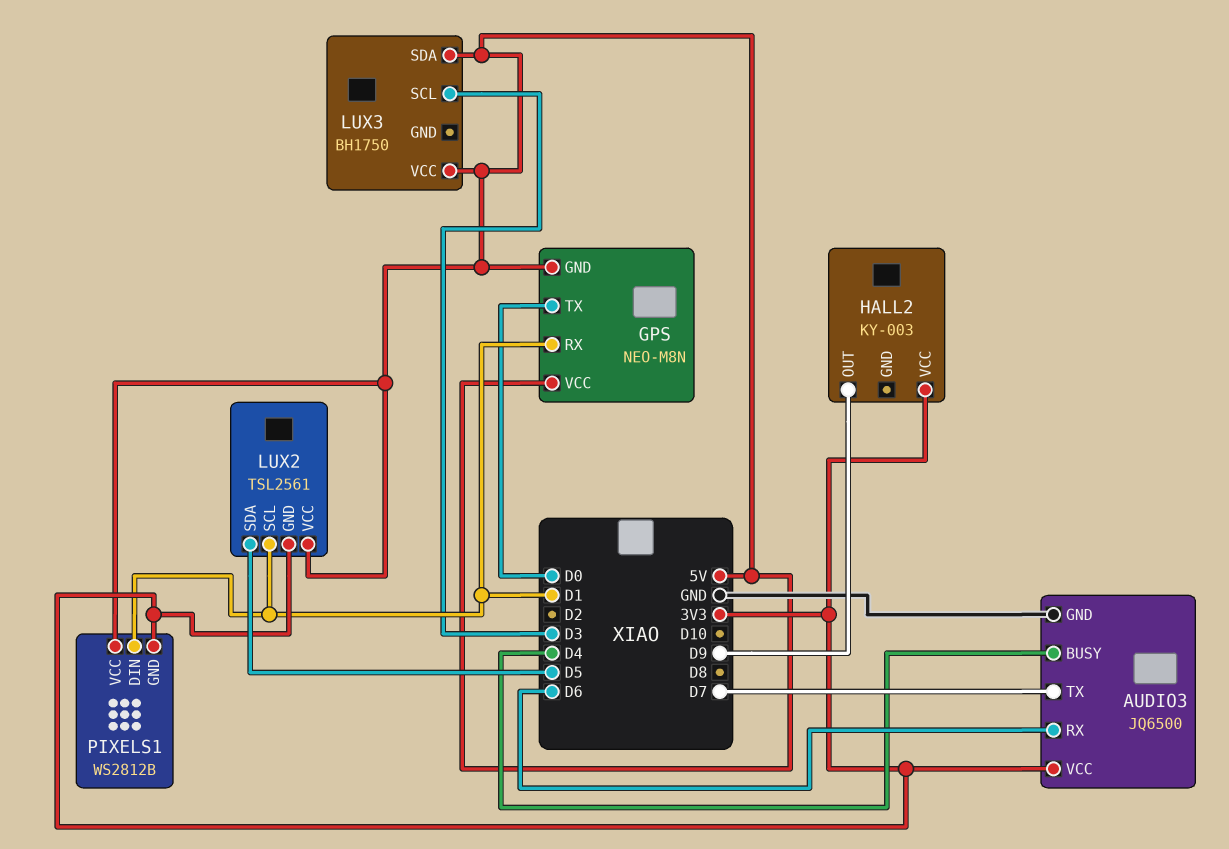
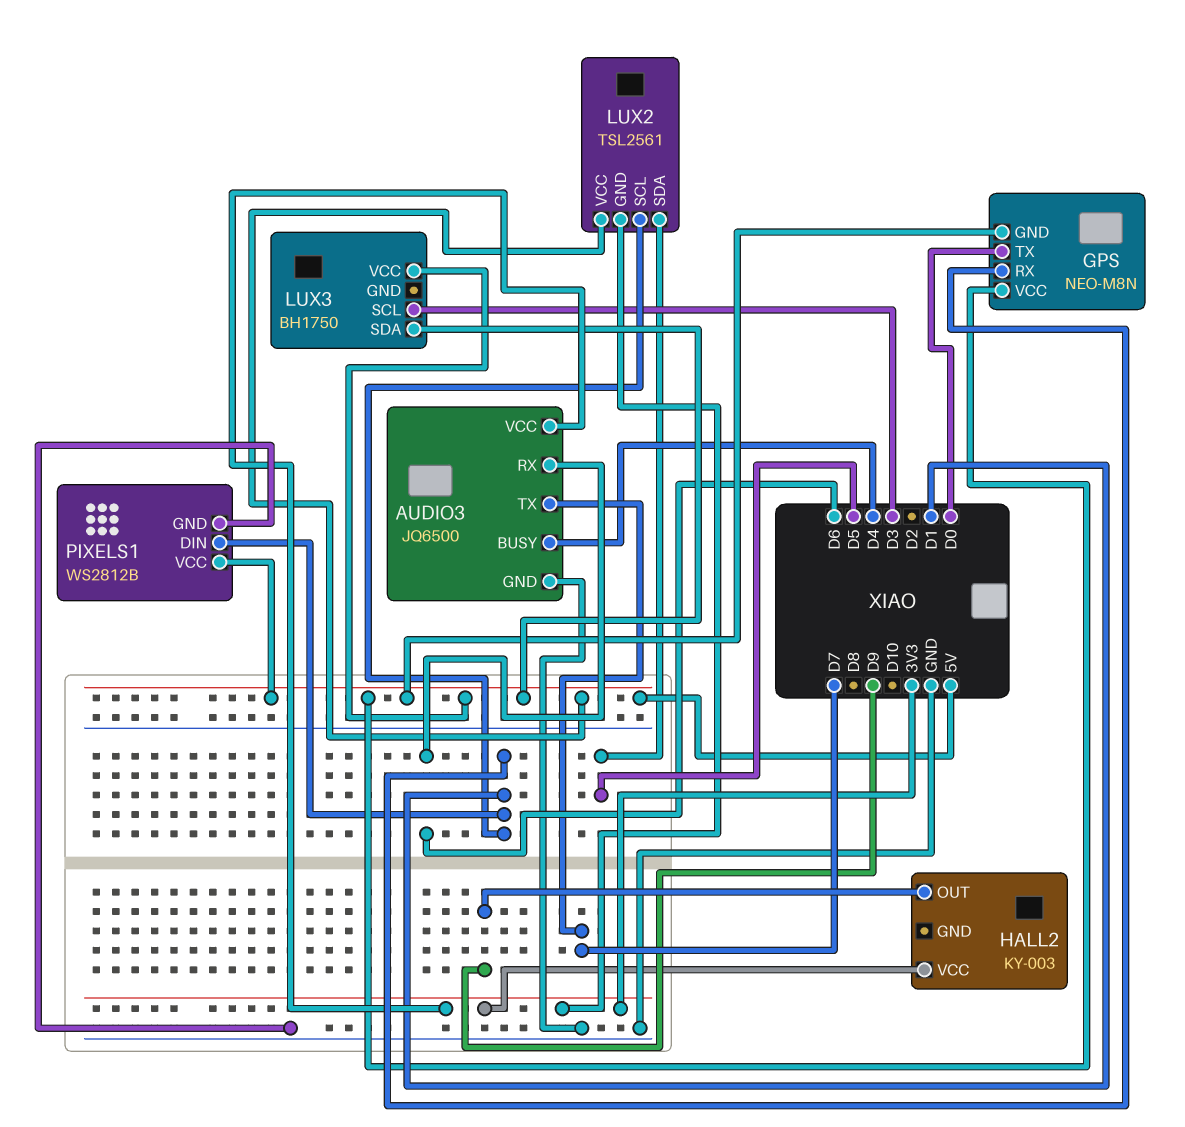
PIXELS1 pin GND: 3V3 -> GND

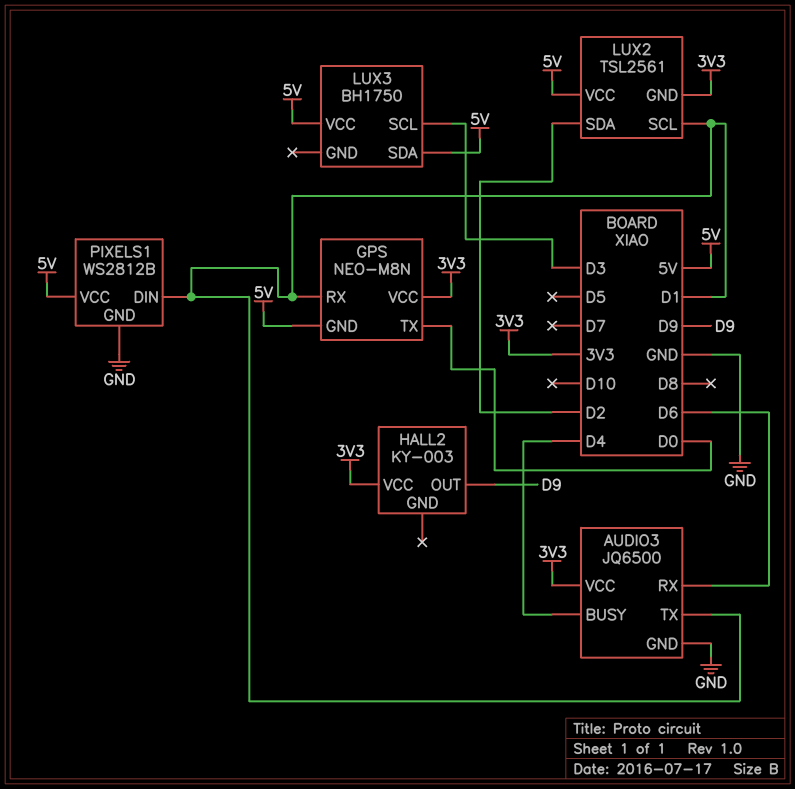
AUDIO3 pin TX: D7 -> D1
GPS pin VCC: 5V -> 3V3
LUX2 pin SDA: D5 -> D2

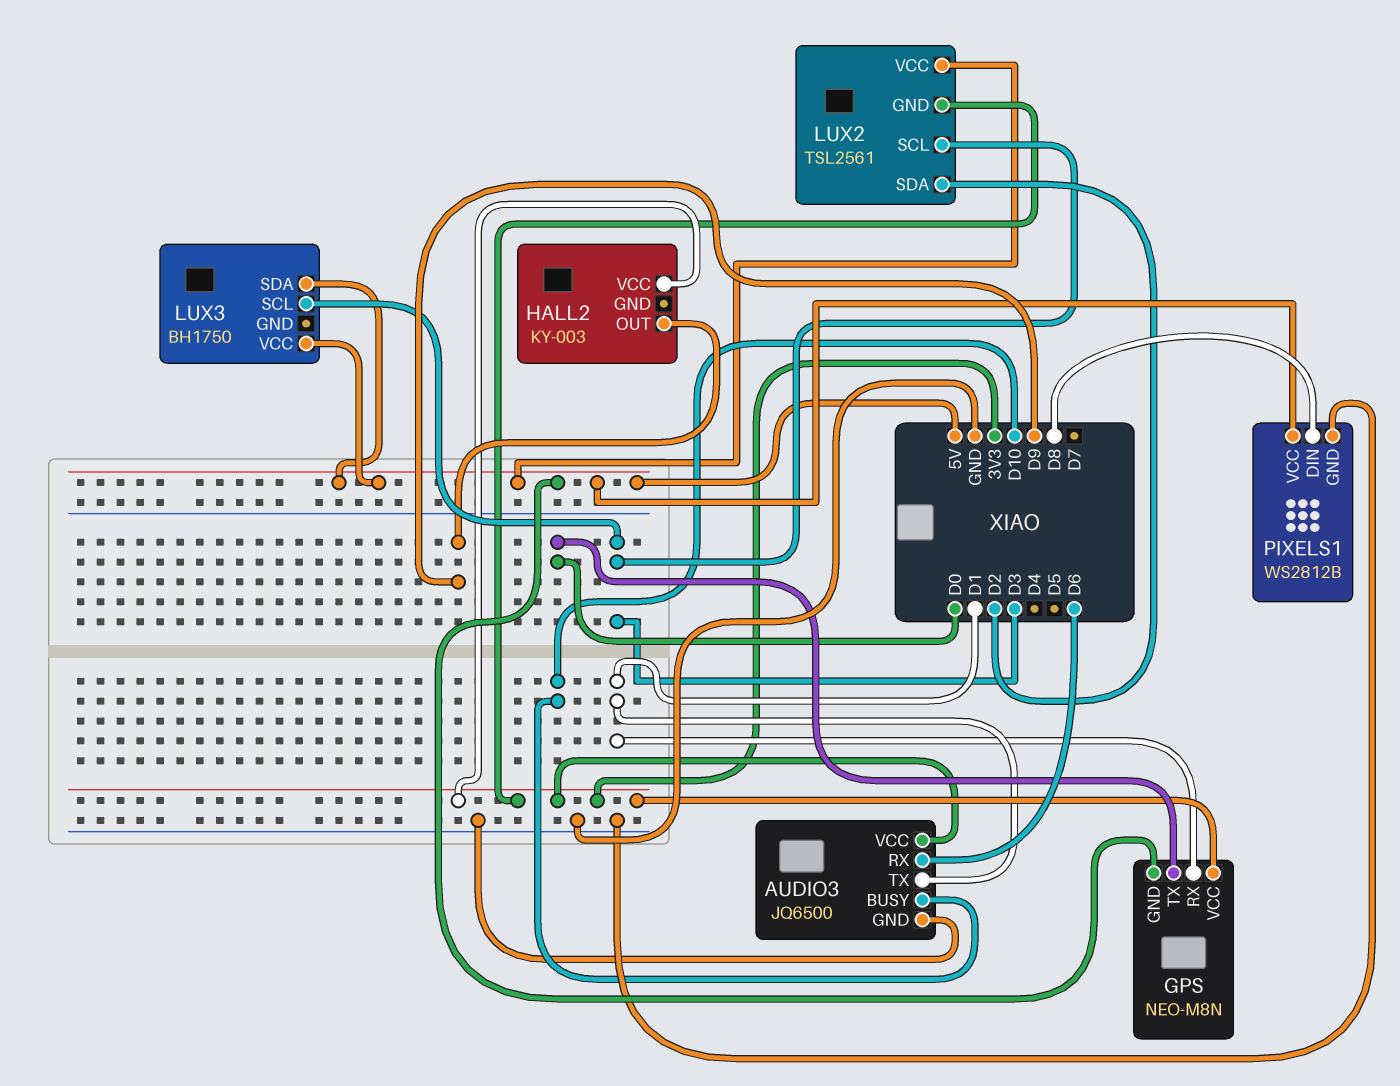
AUDIO3 pin BUSY: D4 -> D10
LUX2 pin SCL: D1 -> D3
PIXELS1 pin DIN: D1 -> D8

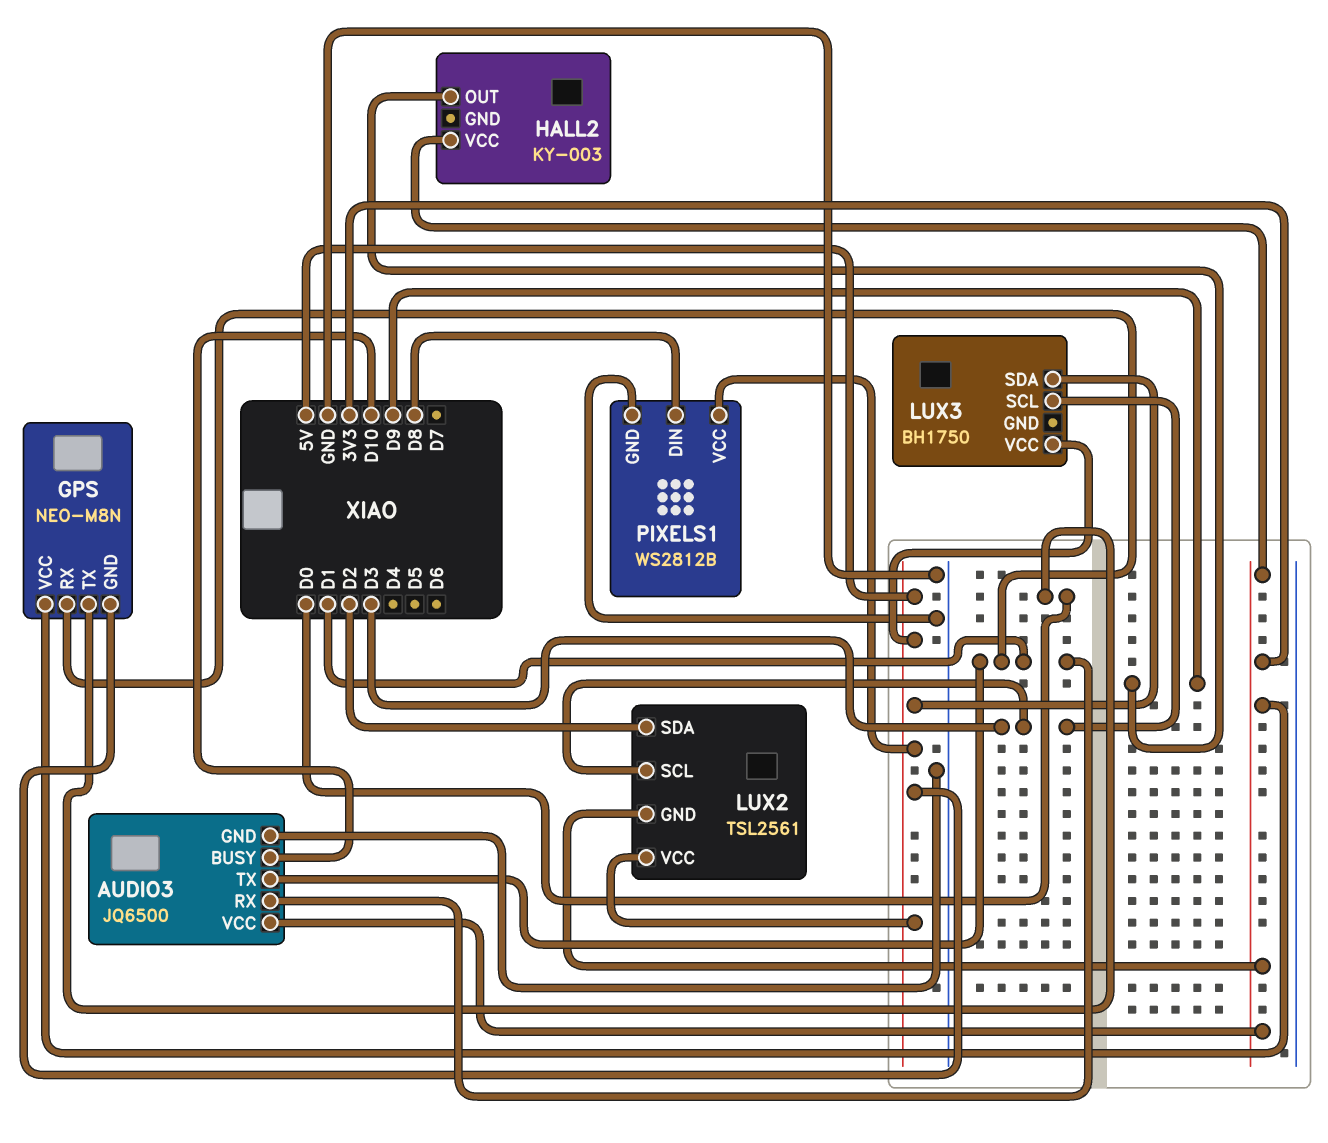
AUDIO3 pin RX: D6 -> D1

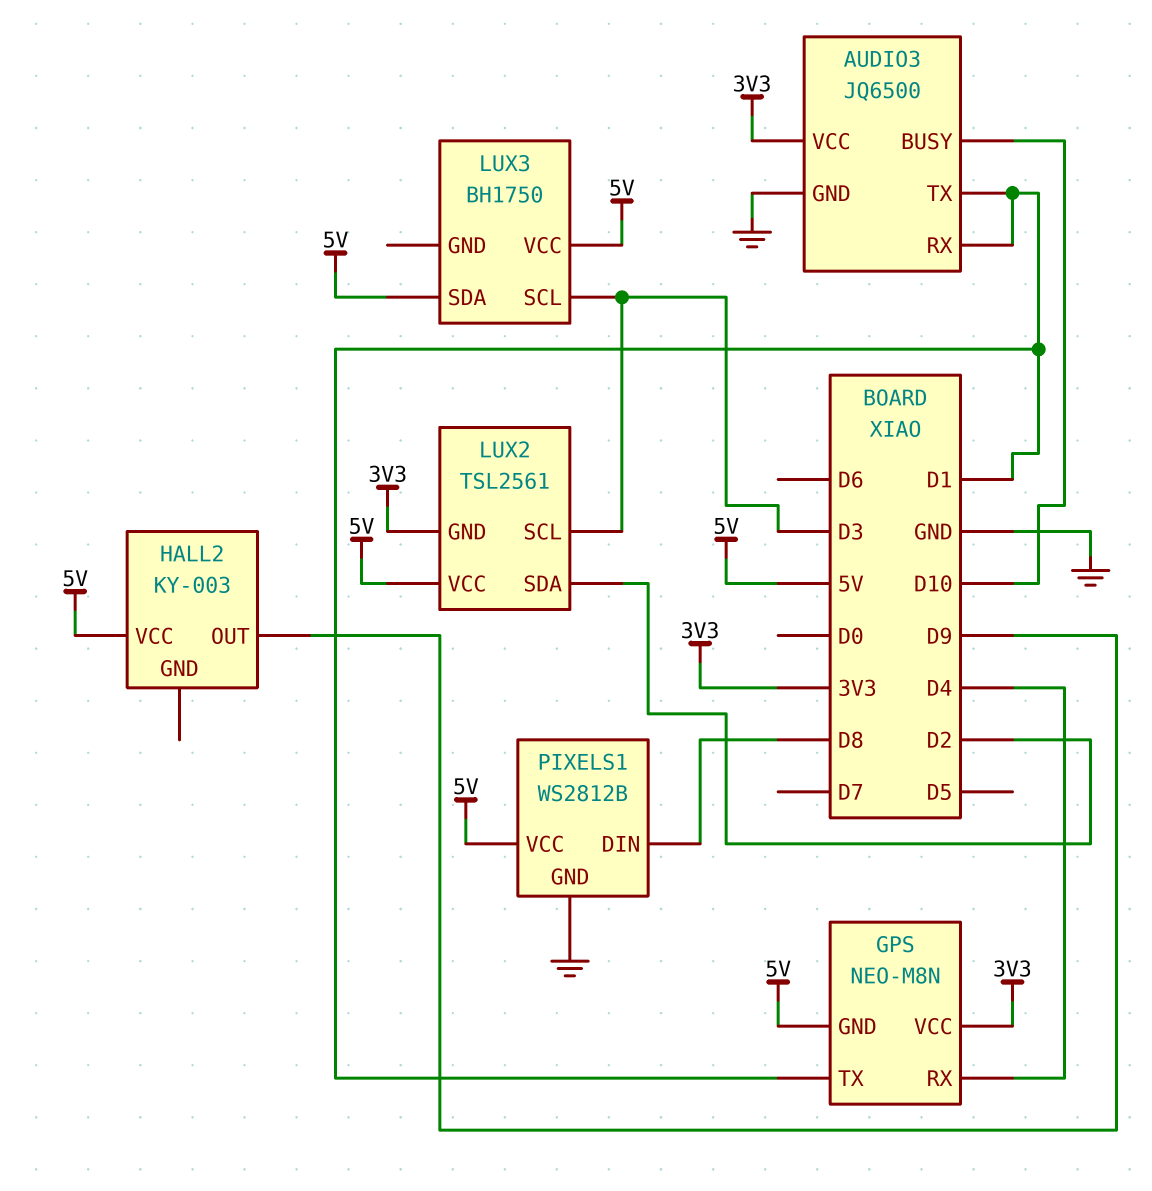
GPS pin RX: D1 -> D4
GPS pin TX: D0 -> D1
HALL2 pin VCC: 3V3 -> 5V

